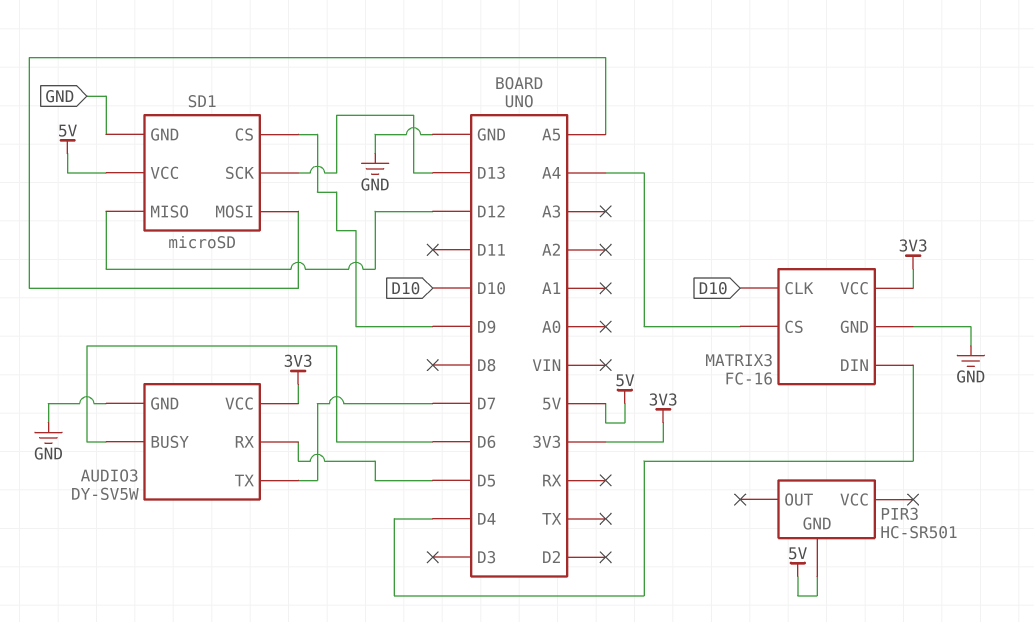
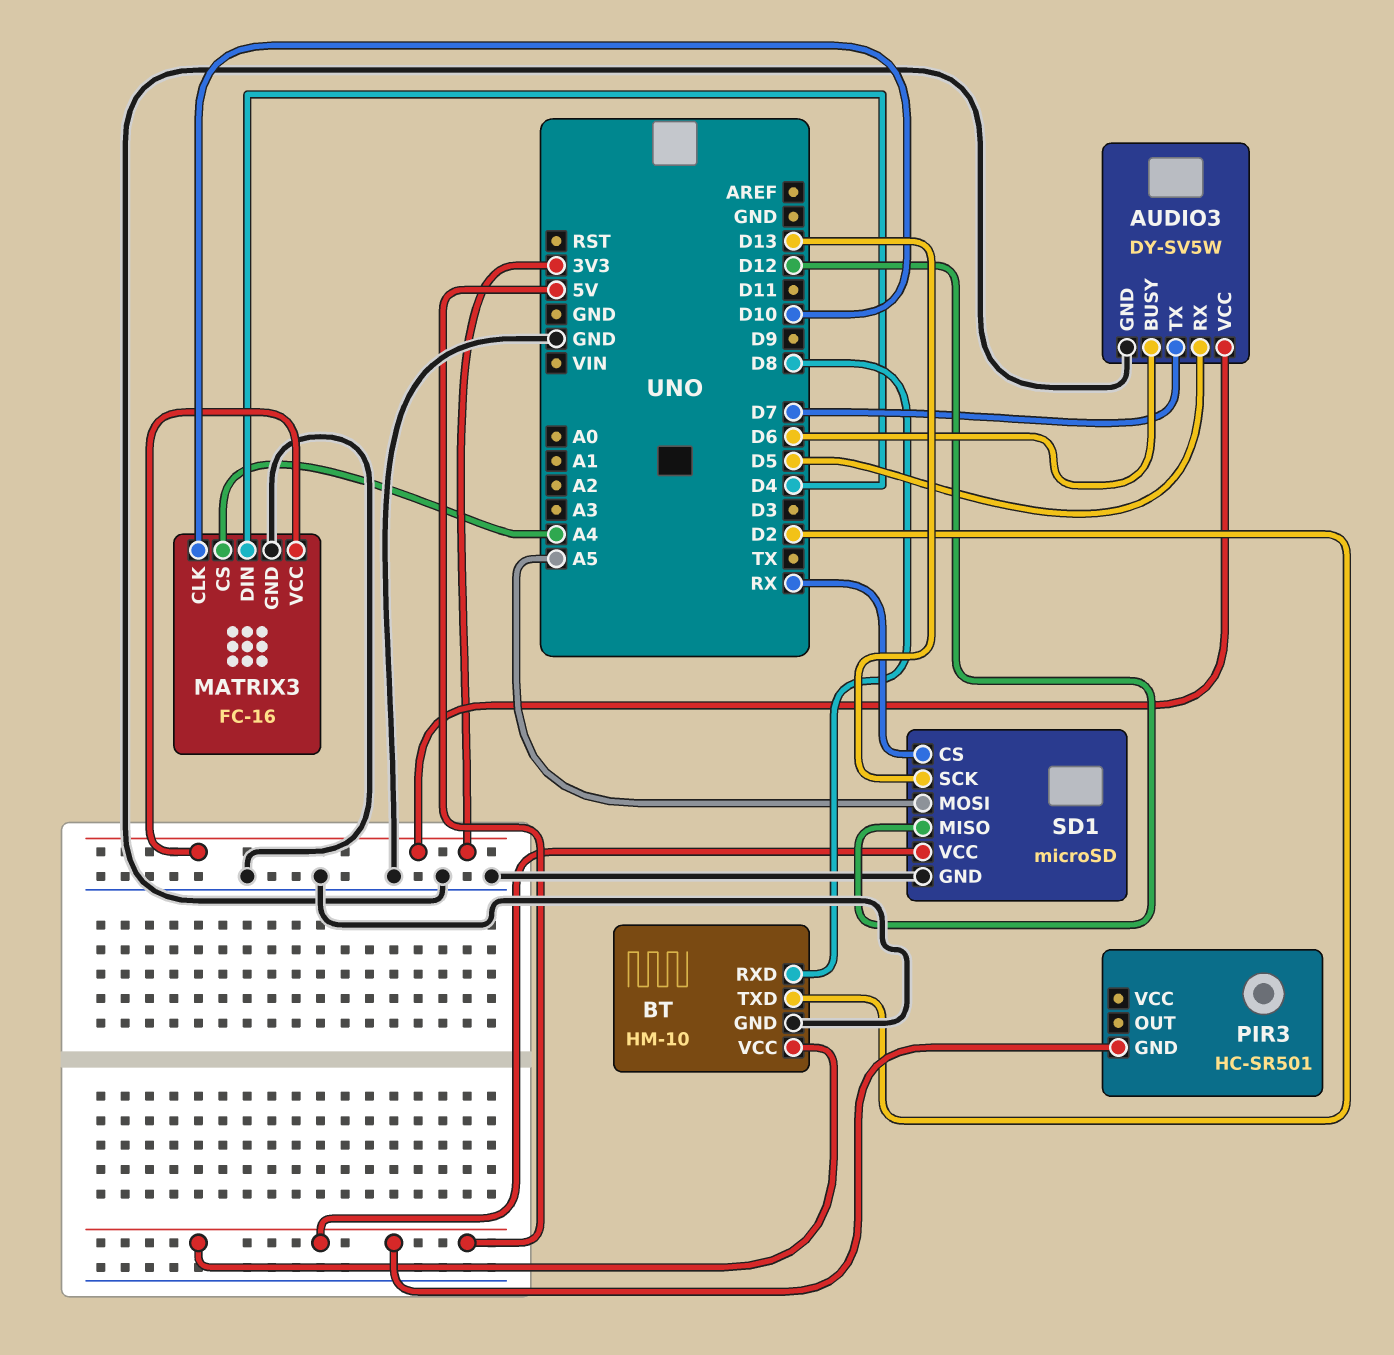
BT: none -> HM-10
BT pin GND: none -> GND
BT pin RXD: none -> D8
BT pin TXD: none -> D2
BT pin VCC: none -> 5V
SD1 pin CS: D9 -> RX

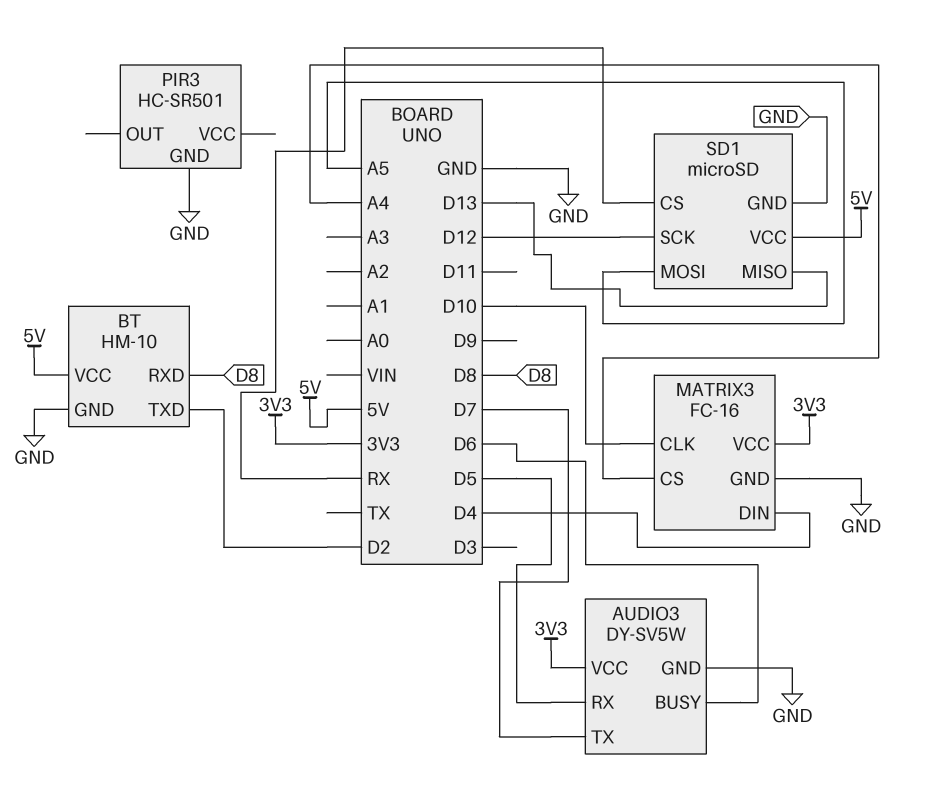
PIR3 pin GND: 5V -> GND
SD1 pin MISO: D12 -> D13
SD1 pin SCK: D13 -> D12

